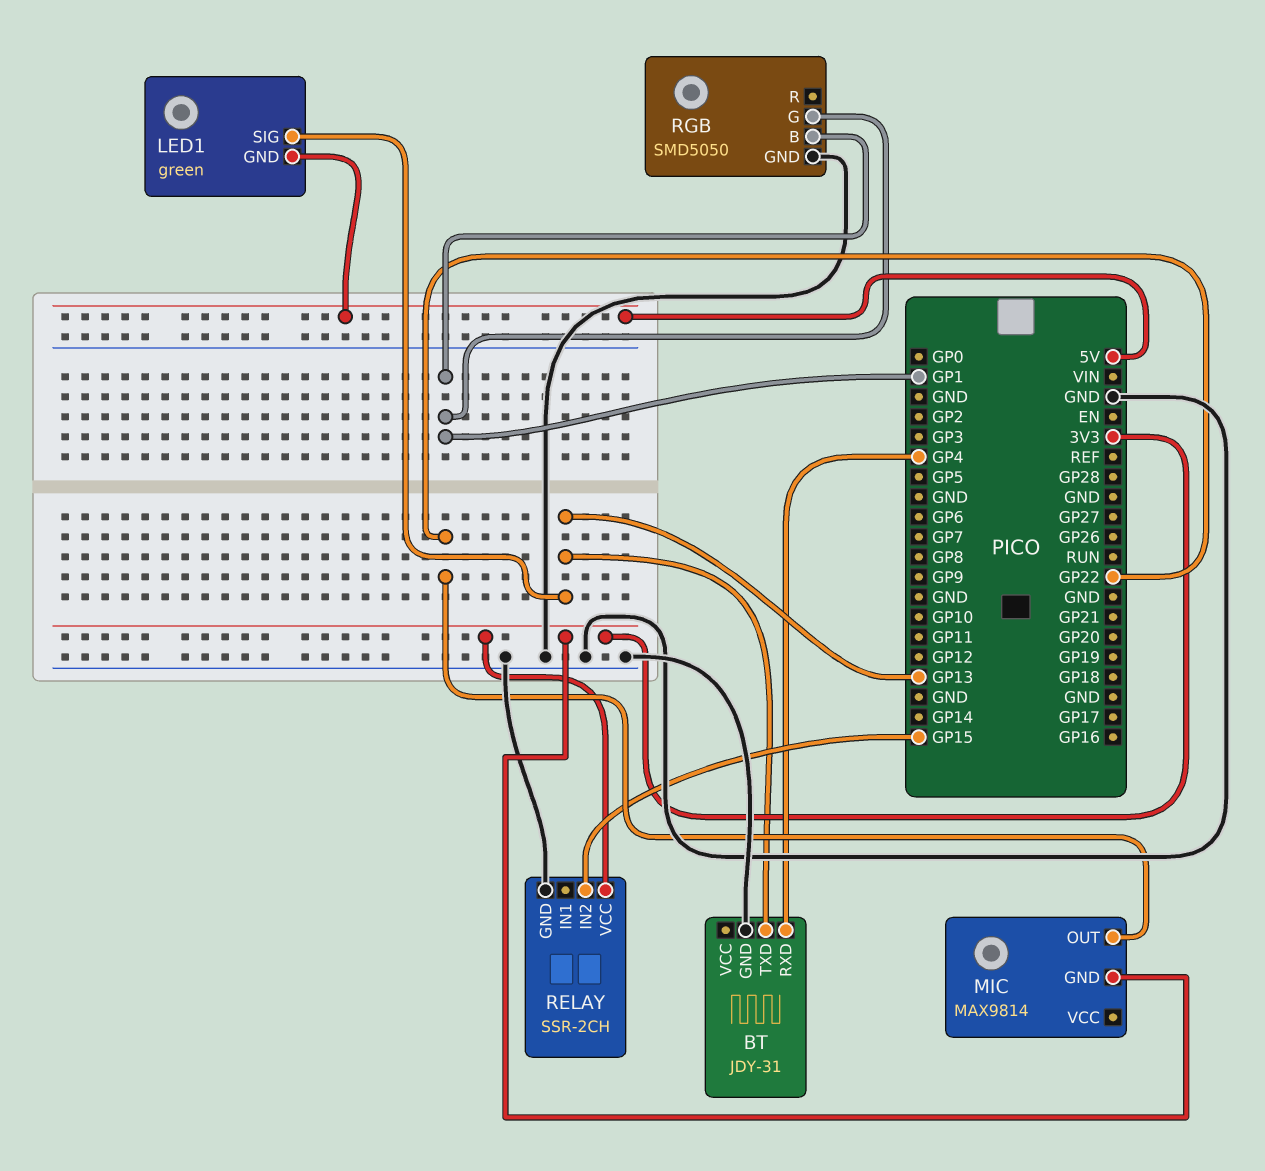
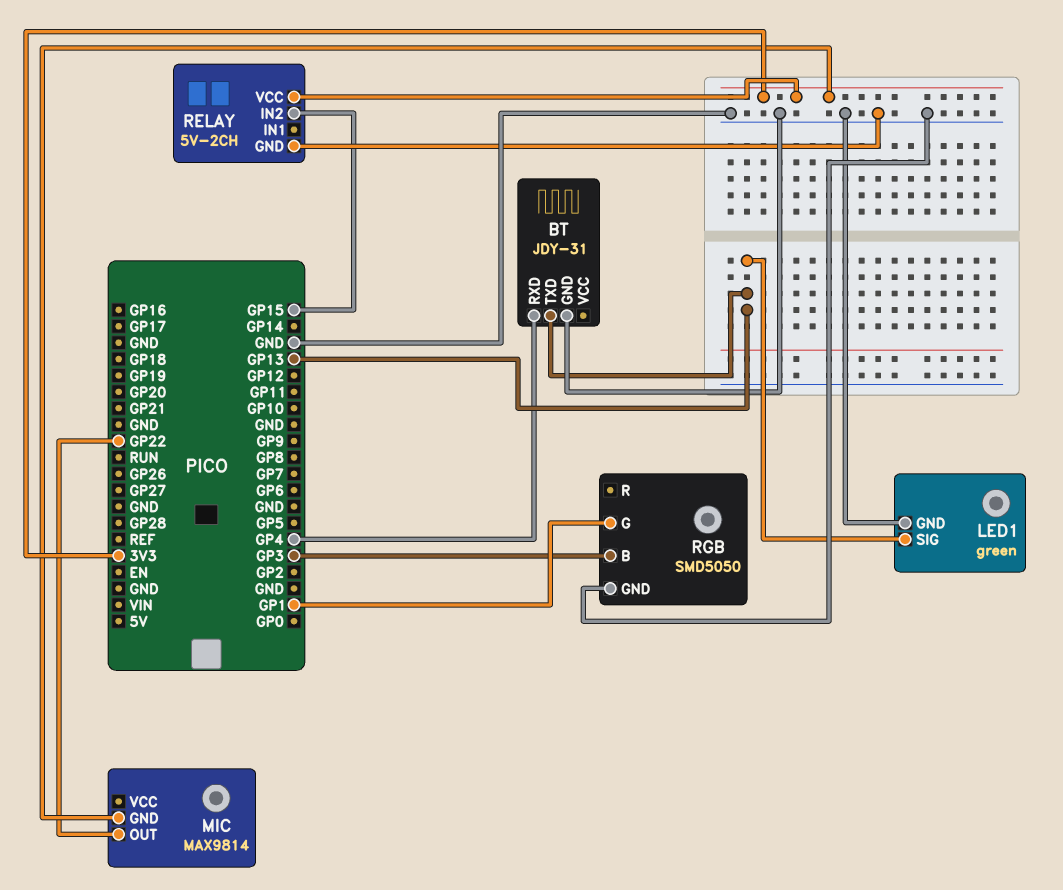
LED1 pin GND: 5V -> GND
RELAY: SSR-2CH -> 5V-2CH
RGB pin B: GP1 -> GP3

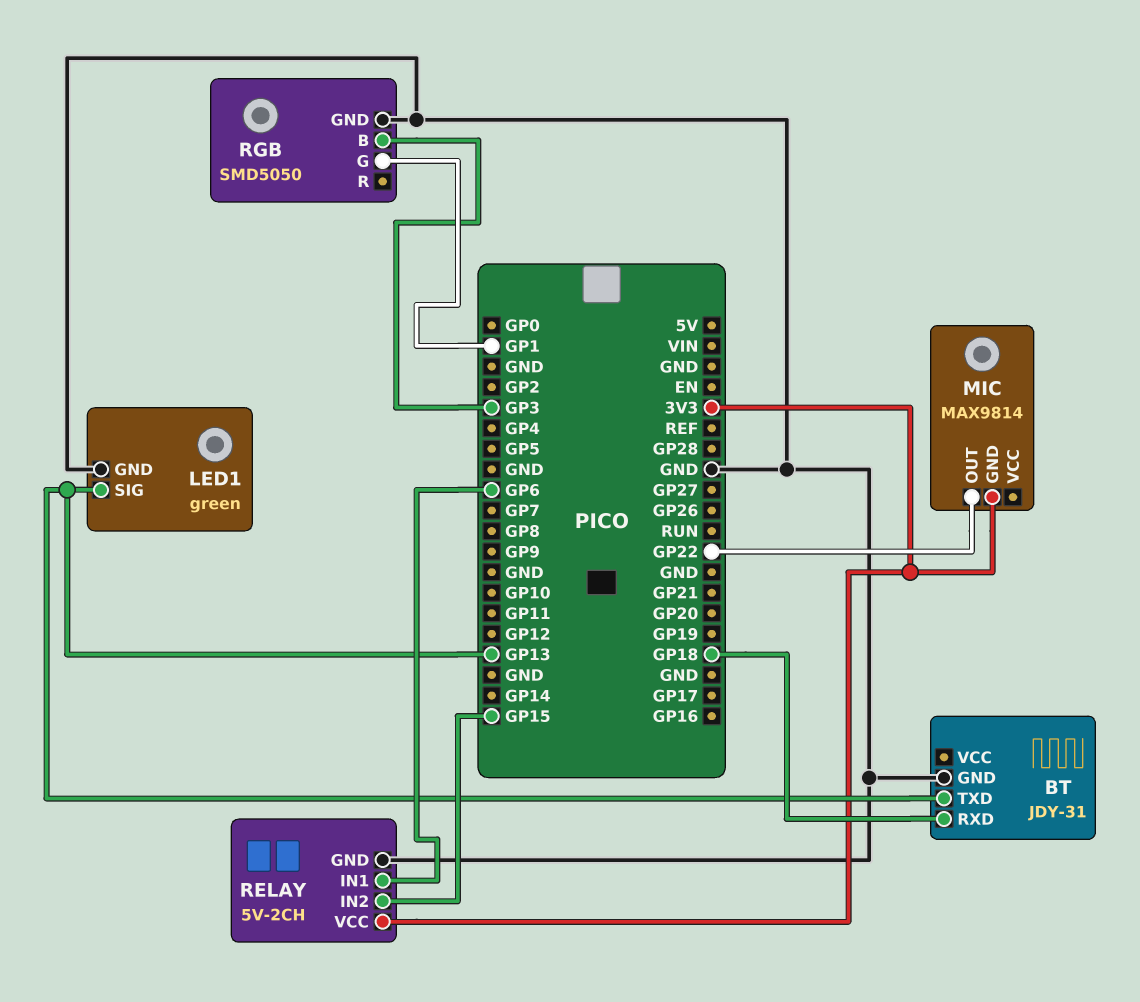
BT pin RXD: GP4 -> GP18
RELAY pin IN1: none -> GP6

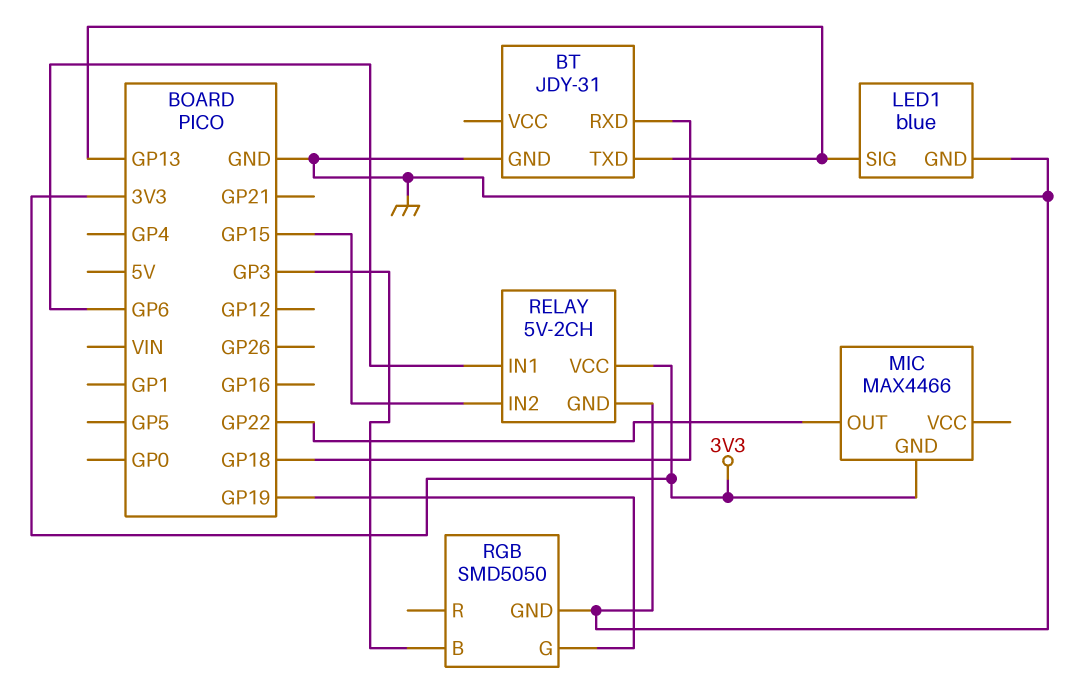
LED1: green -> blue
MIC: MAX9814 -> MAX4466
RGB pin G: GP1 -> GP19

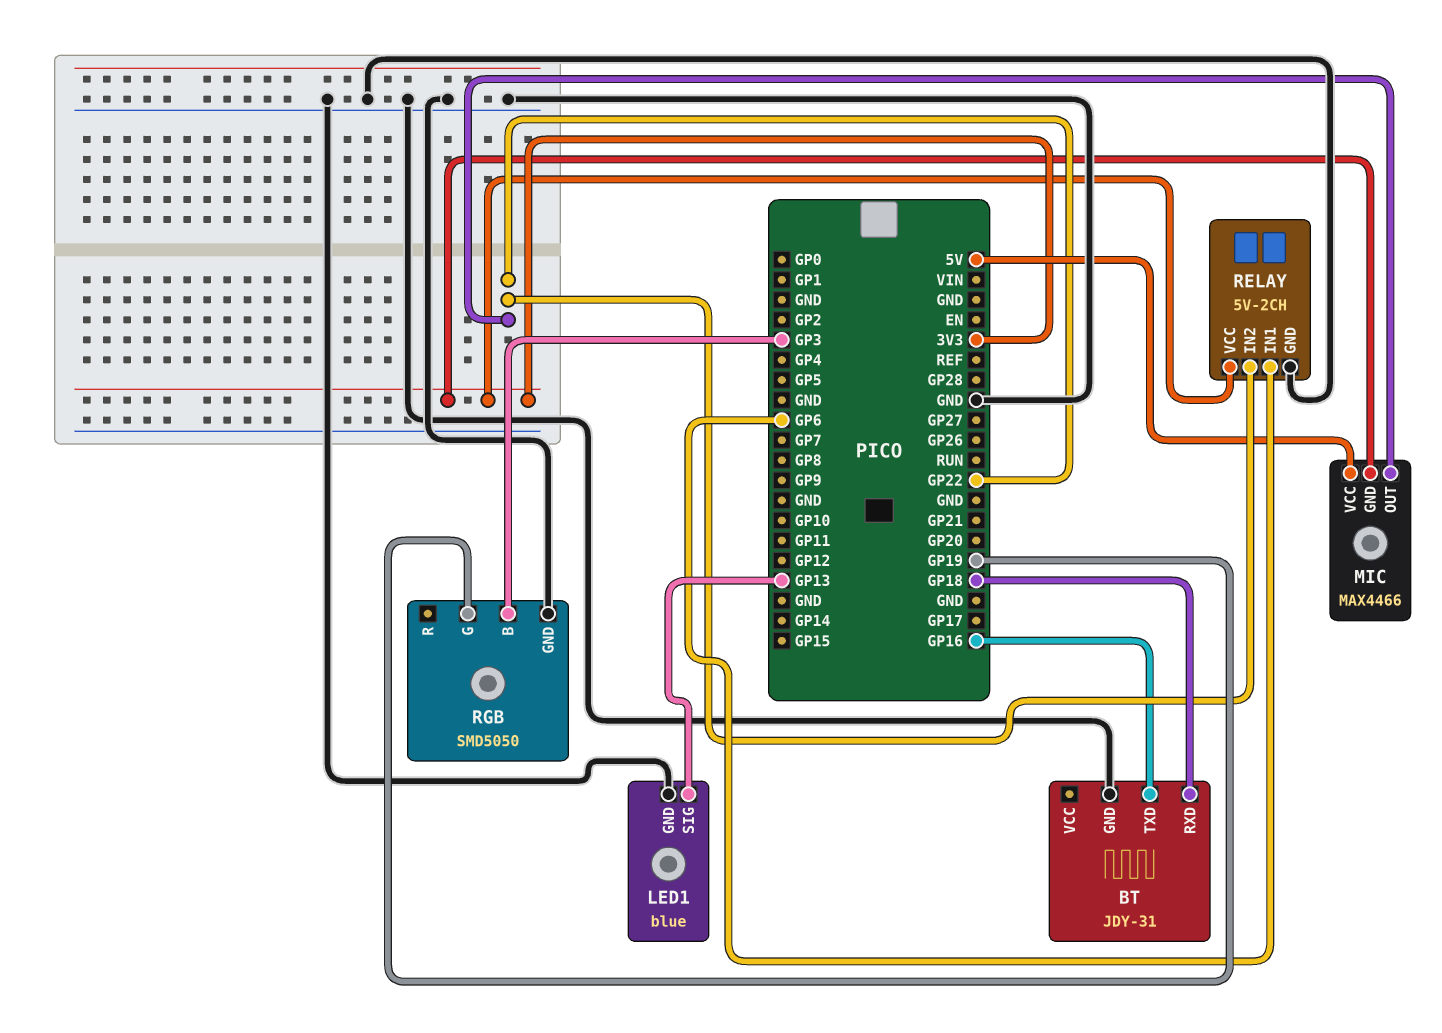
BT pin TXD: GP13 -> GP16
MIC pin VCC: none -> 5V
RELAY pin IN2: GP15 -> GP22

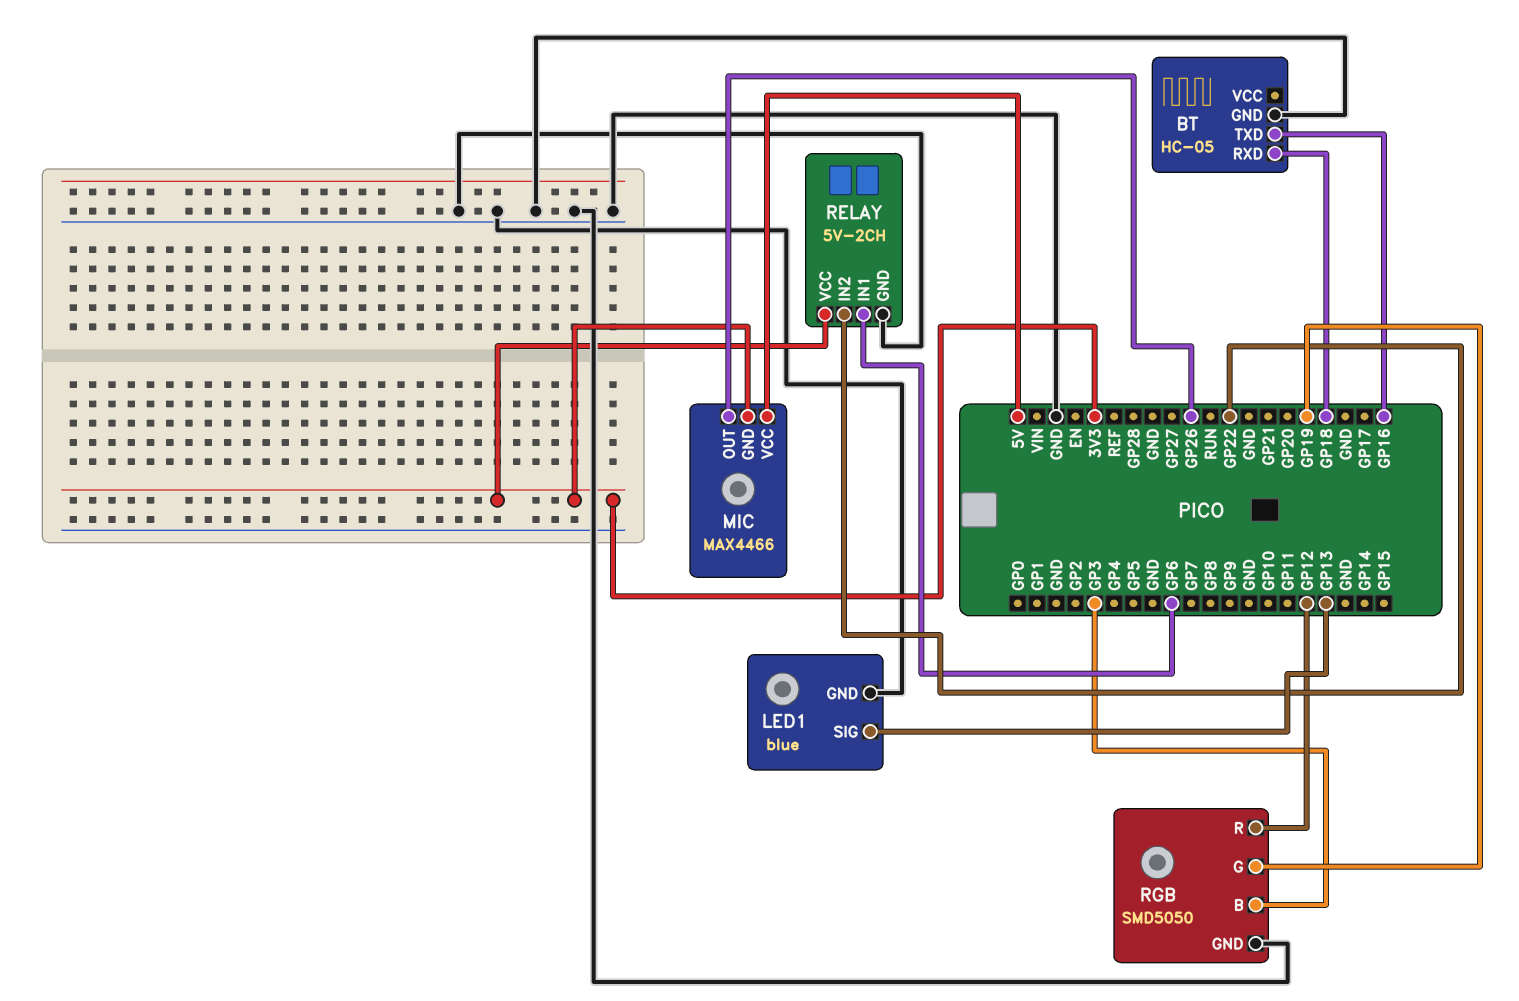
BT: JDY-31 -> HC-05
MIC pin OUT: GP22 -> GP26
RGB pin R: none -> GP12

